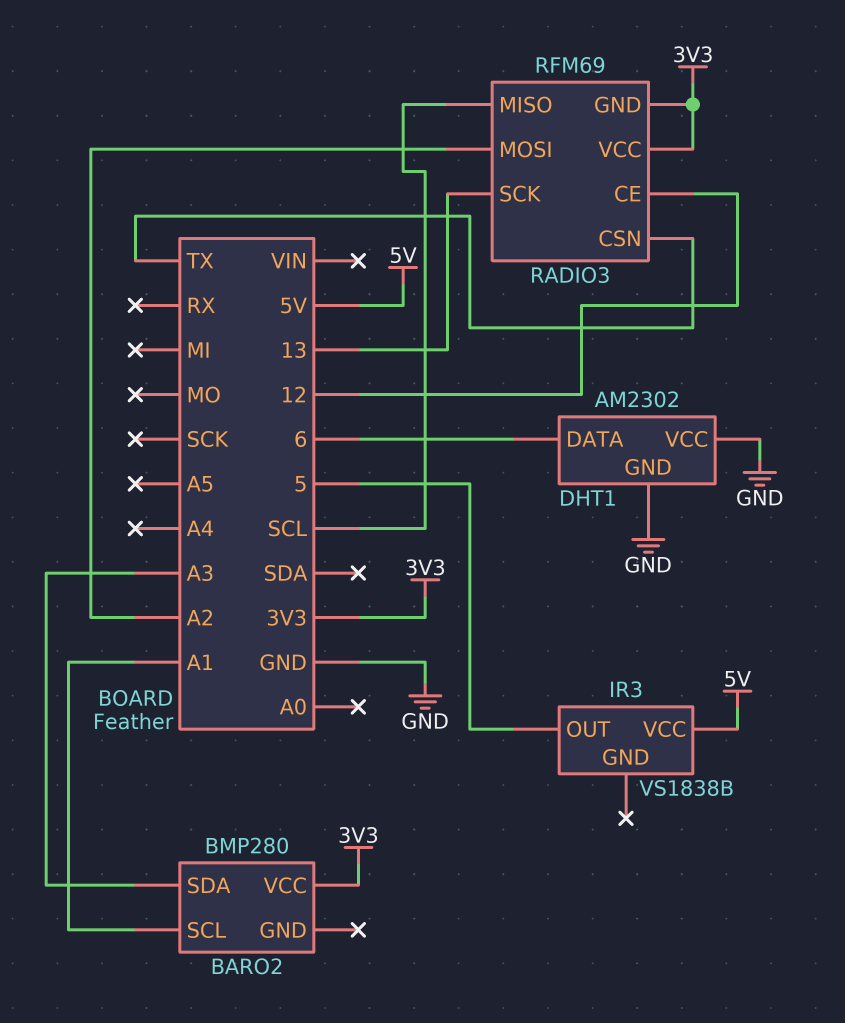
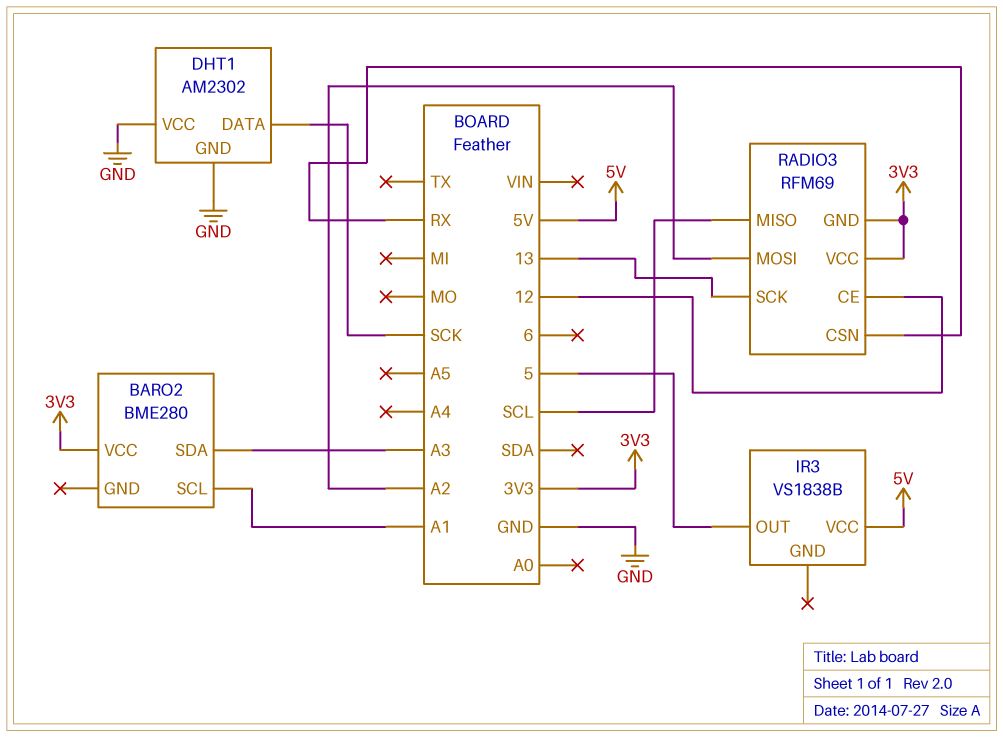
BARO2: BMP280 -> BME280
DHT1 pin DATA: 6 -> SCK
RADIO3 pin CSN: TX -> RX

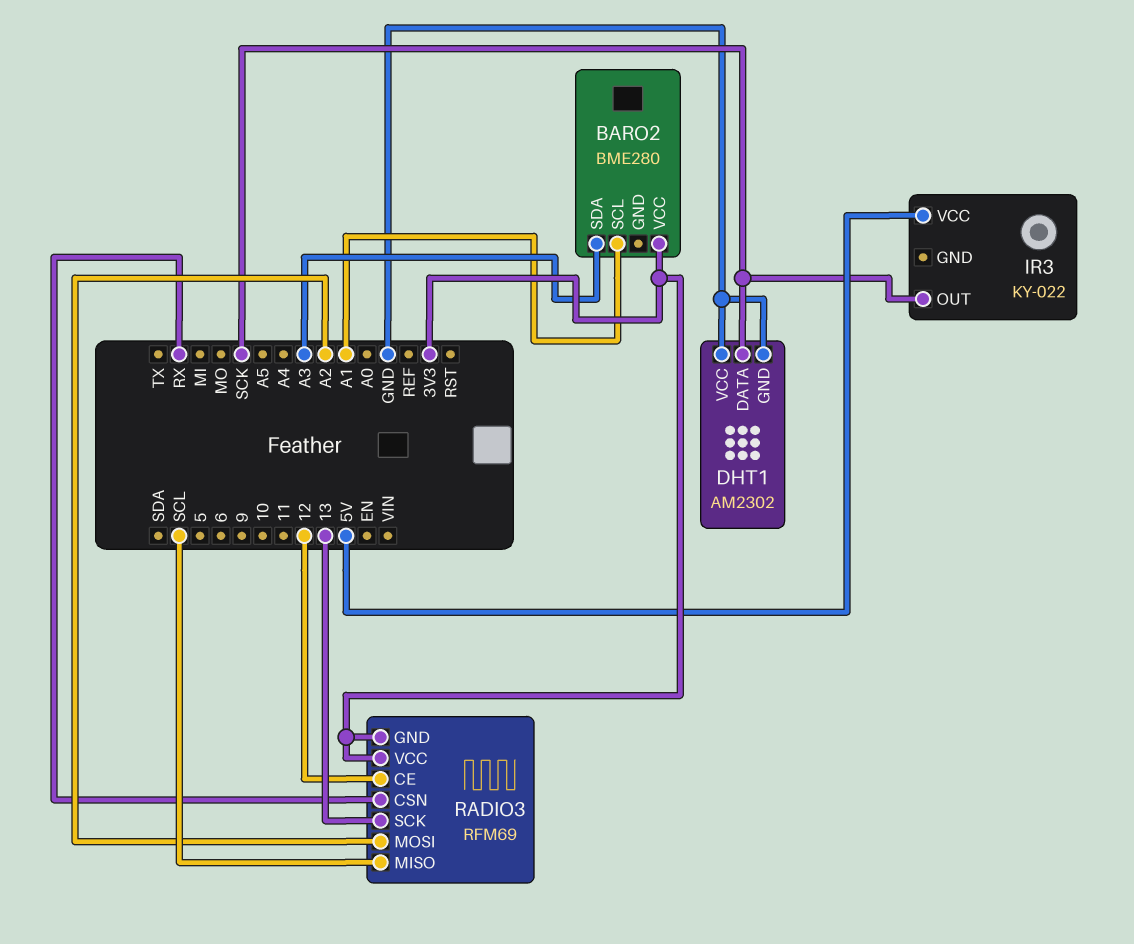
IR3: VS1838B -> KY-022
IR3 pin OUT: 5 -> SCK

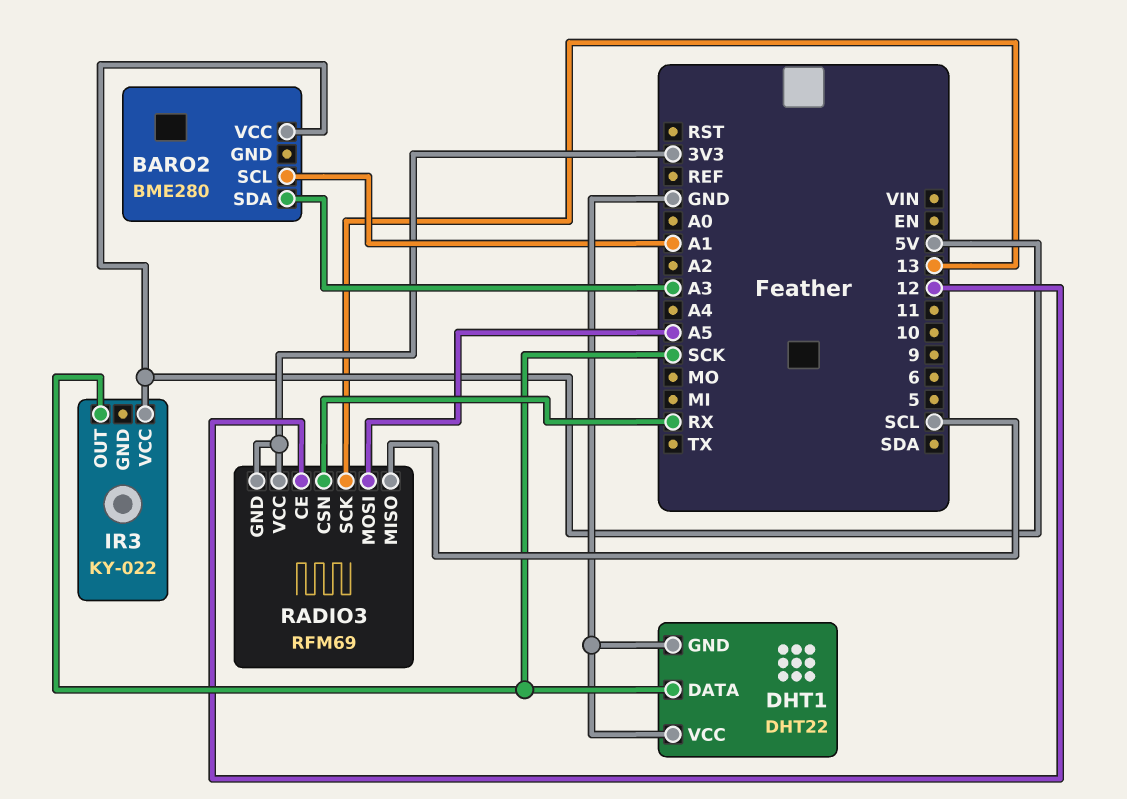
BARO2 pin VCC: 3V3 -> 5V
DHT1: AM2302 -> DHT22
RADIO3 pin MOSI: A2 -> A5

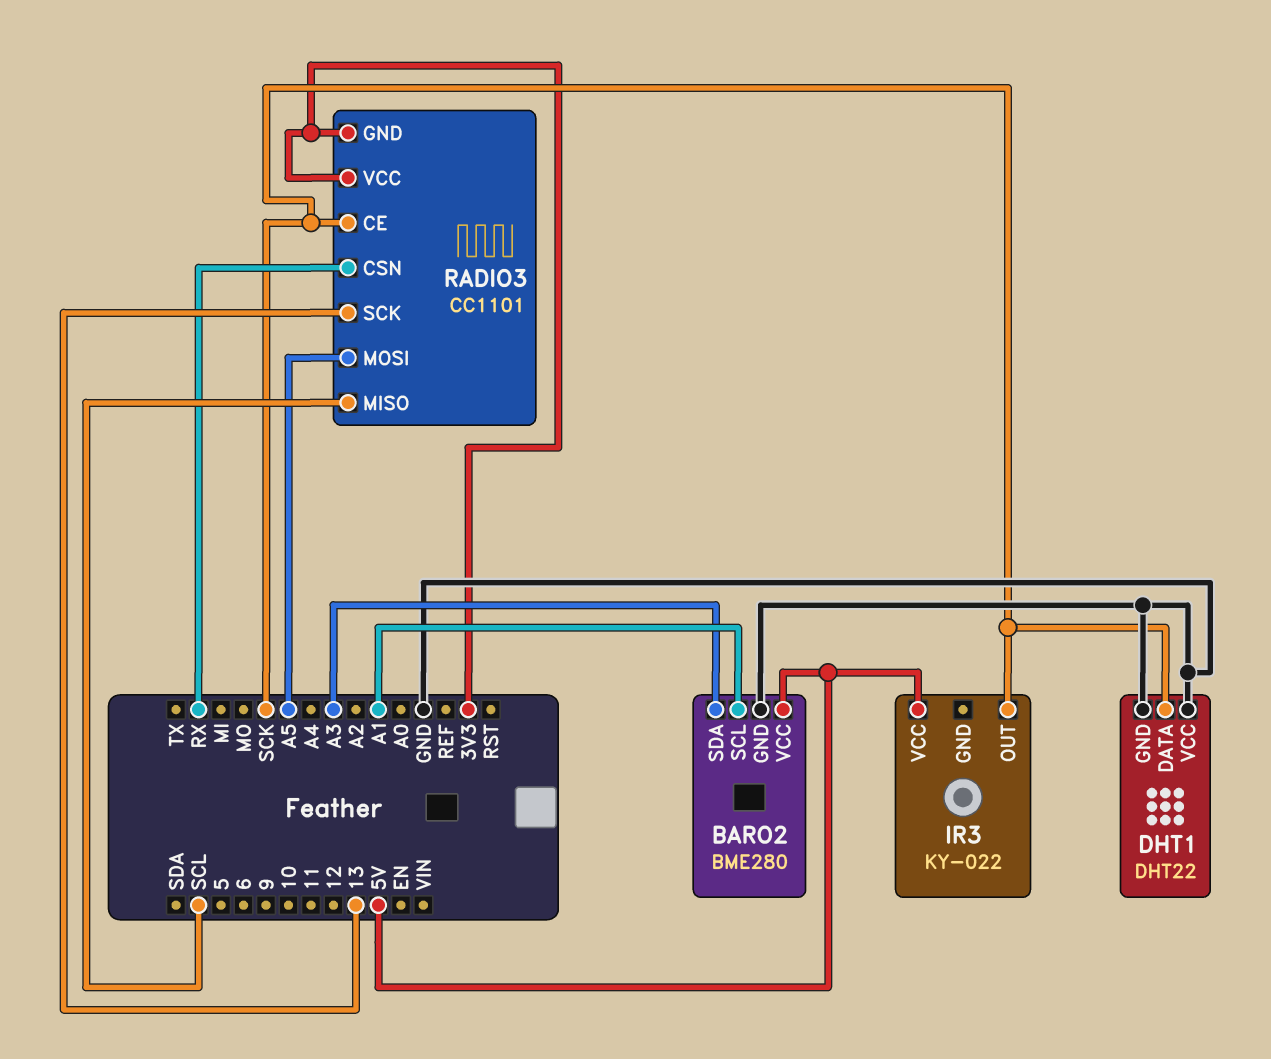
BARO2 pin GND: none -> GND
RADIO3: RFM69 -> CC1101
RADIO3 pin CE: 12 -> SCK

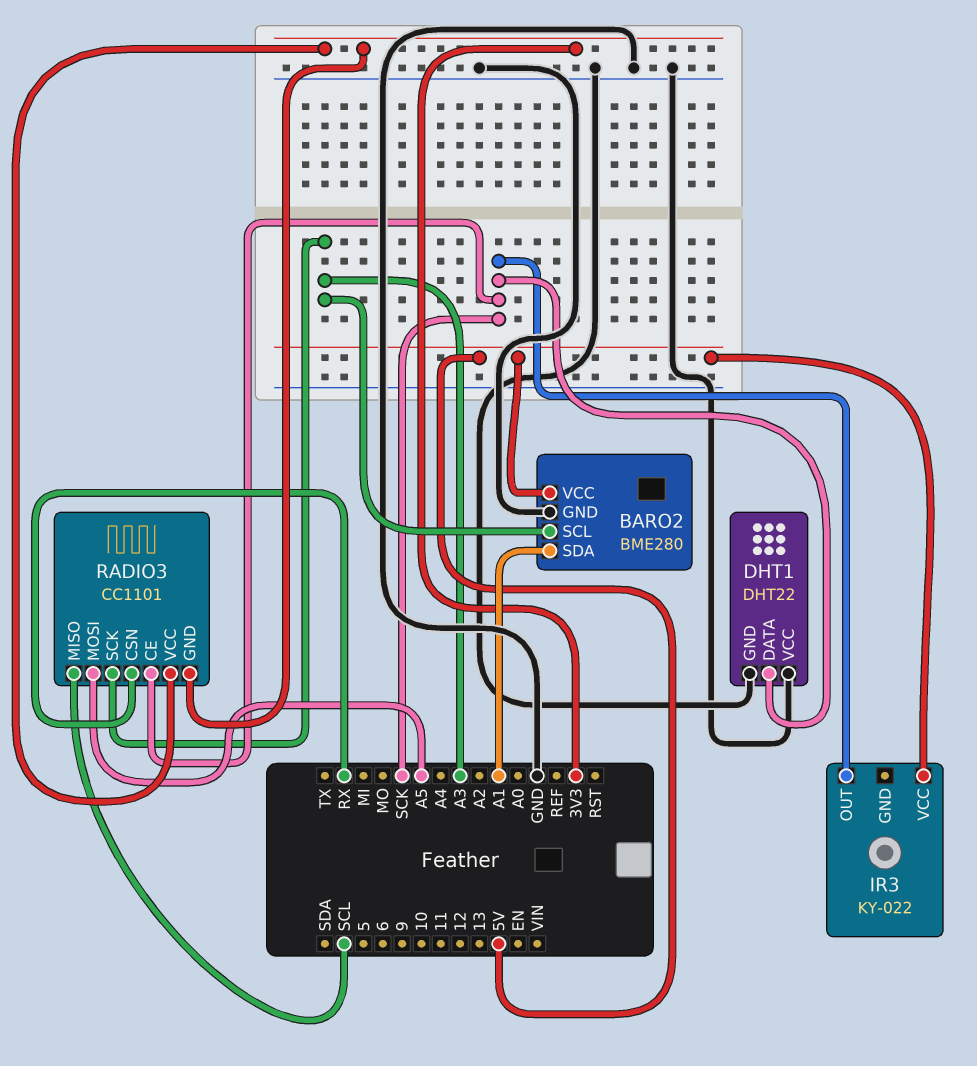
BARO2 pin SCL: A1 -> A3
BARO2 pin SDA: A3 -> A1
RADIO3 pin SCK: 13 -> A3

